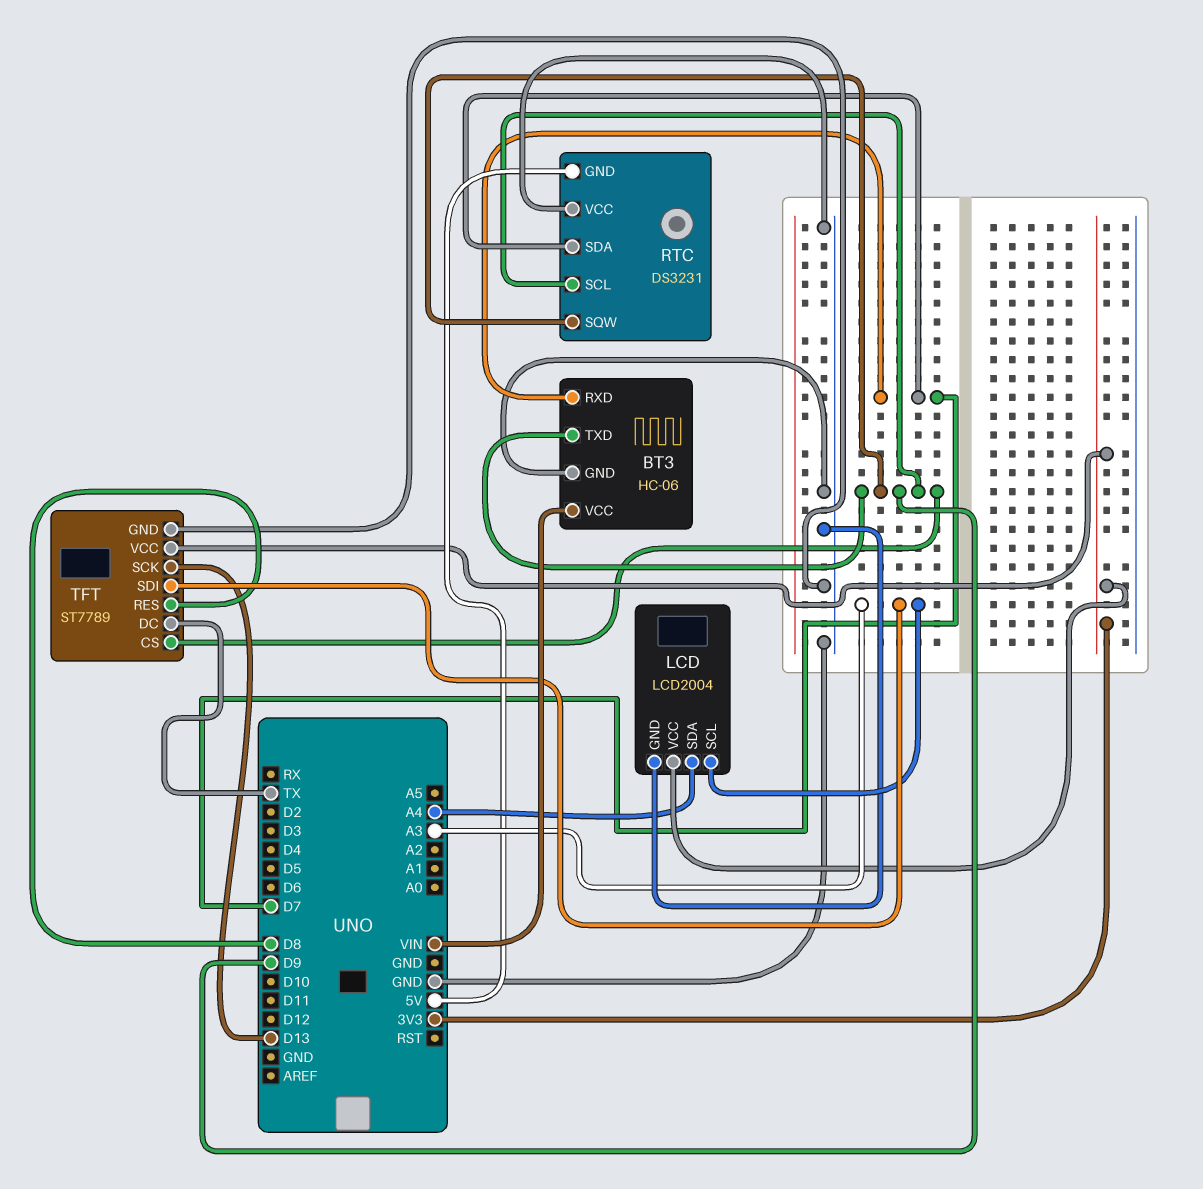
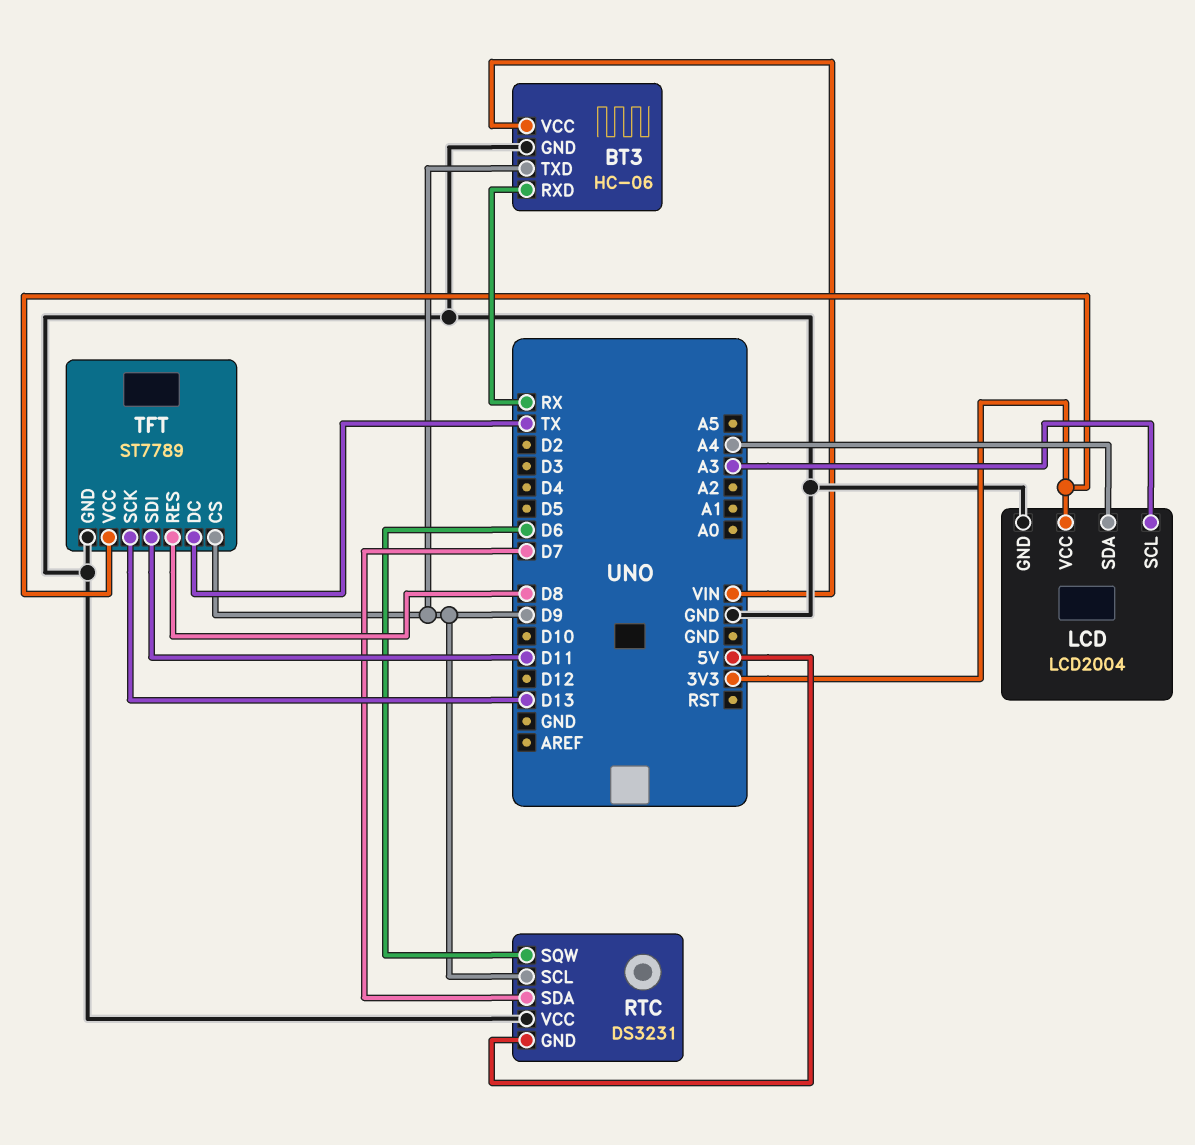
BT3 pin RXD: D7 -> RX
RTC pin SQW: D9 -> D6
TFT pin SDI: A3 -> D11

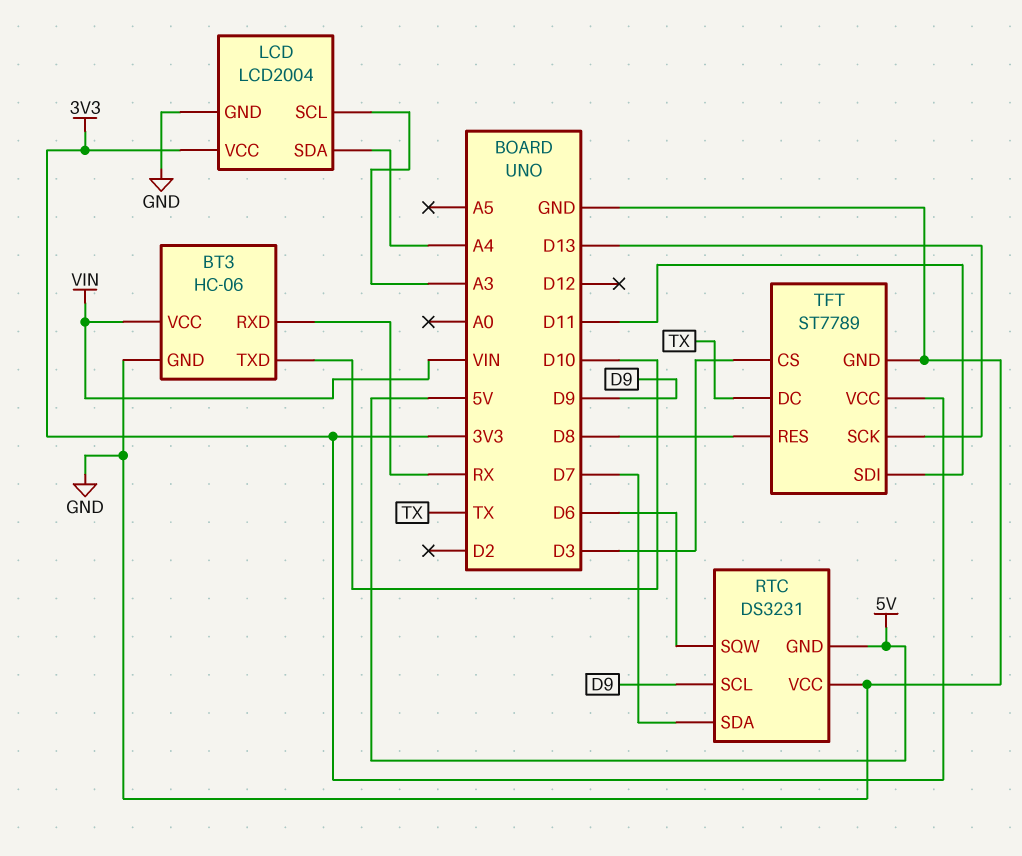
BT3 pin TXD: D9 -> D10
TFT pin CS: D9 -> D3

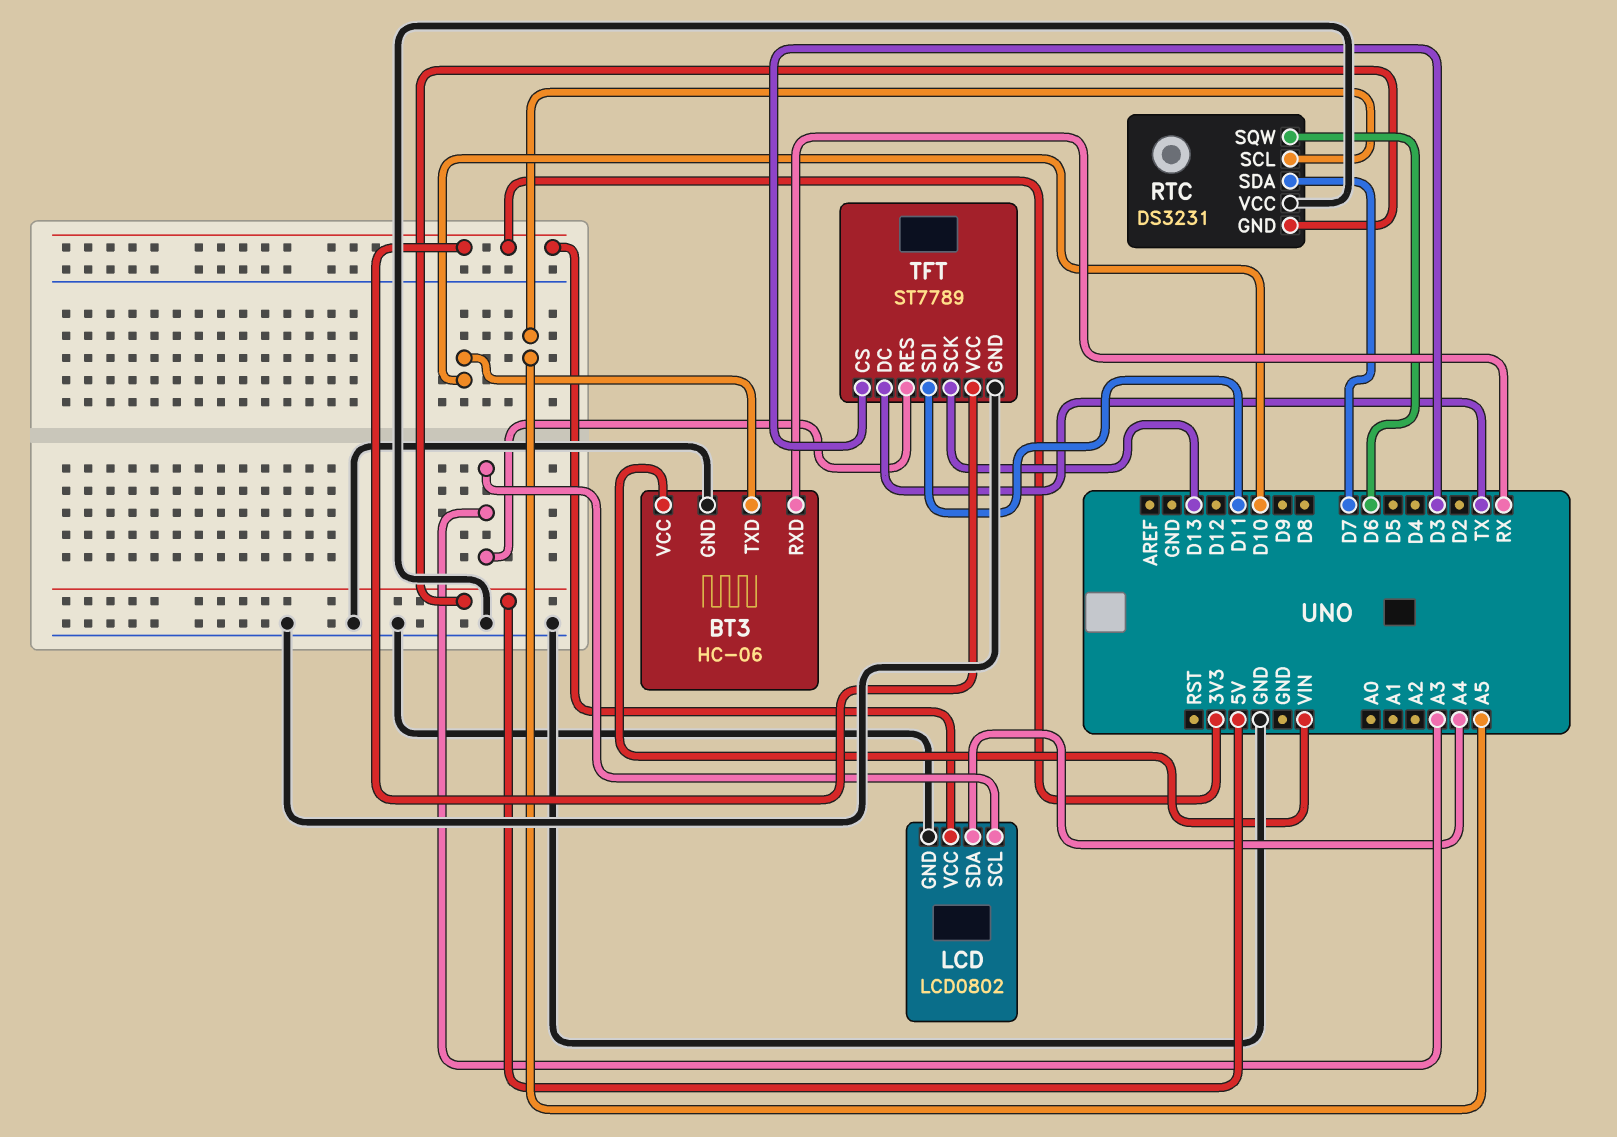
LCD: LCD2004 -> LCD0802
RTC pin SCL: D9 -> A5
TFT pin RES: D8 -> A3

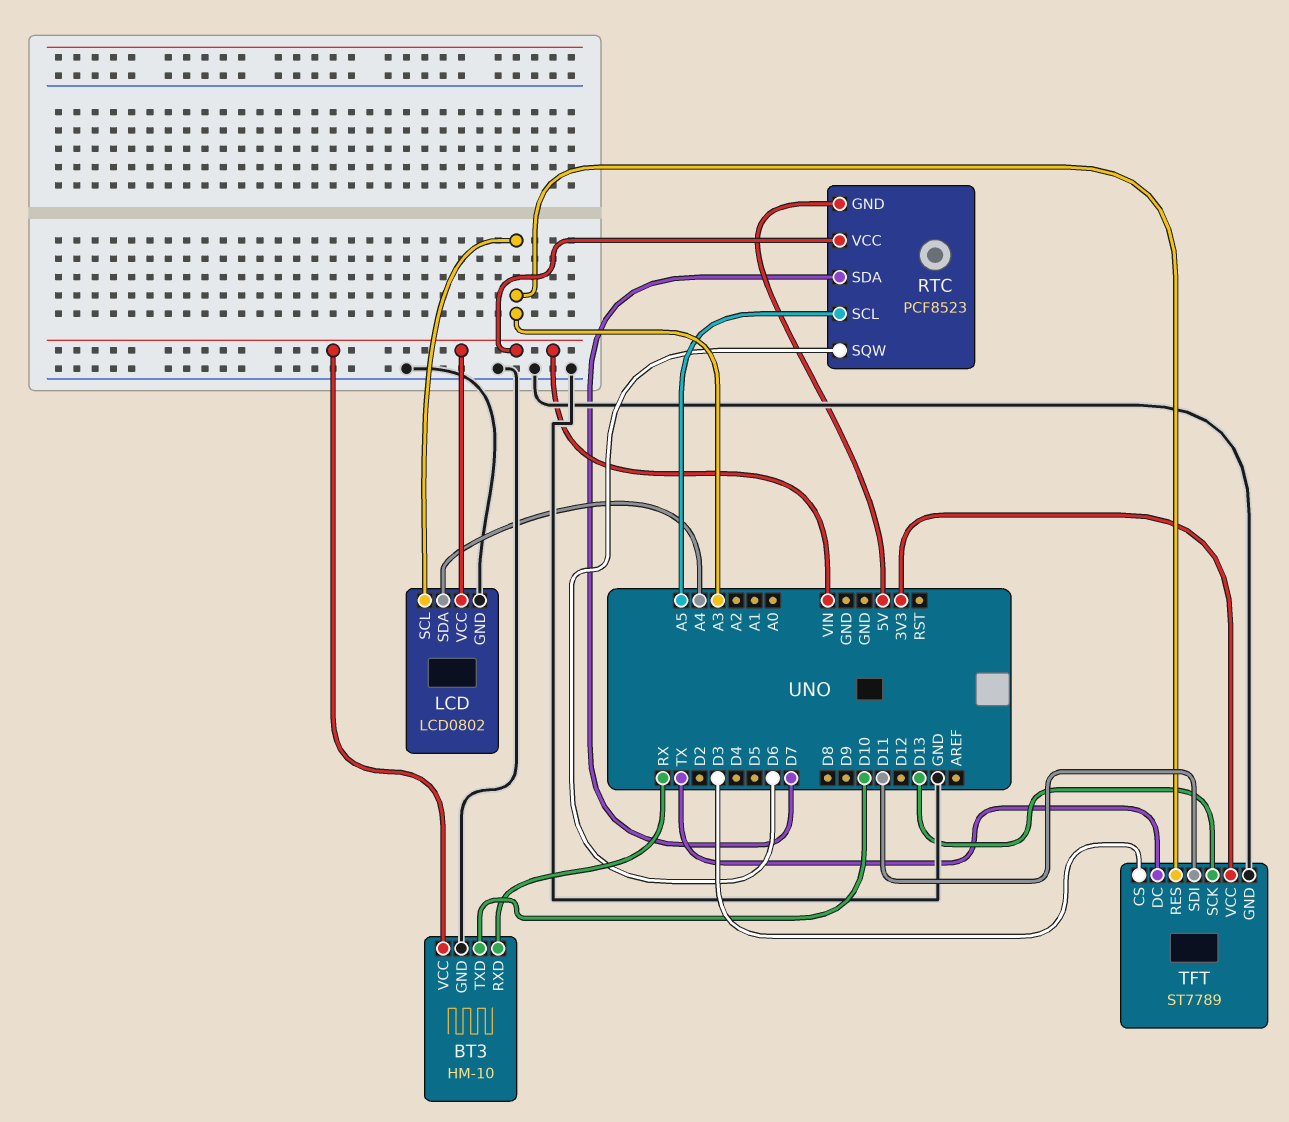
BT3: HC-06 -> HM-10
LCD pin VCC: 3V3 -> VIN
RTC: DS3231 -> PCF8523
RTC pin VCC: GND -> VIN

